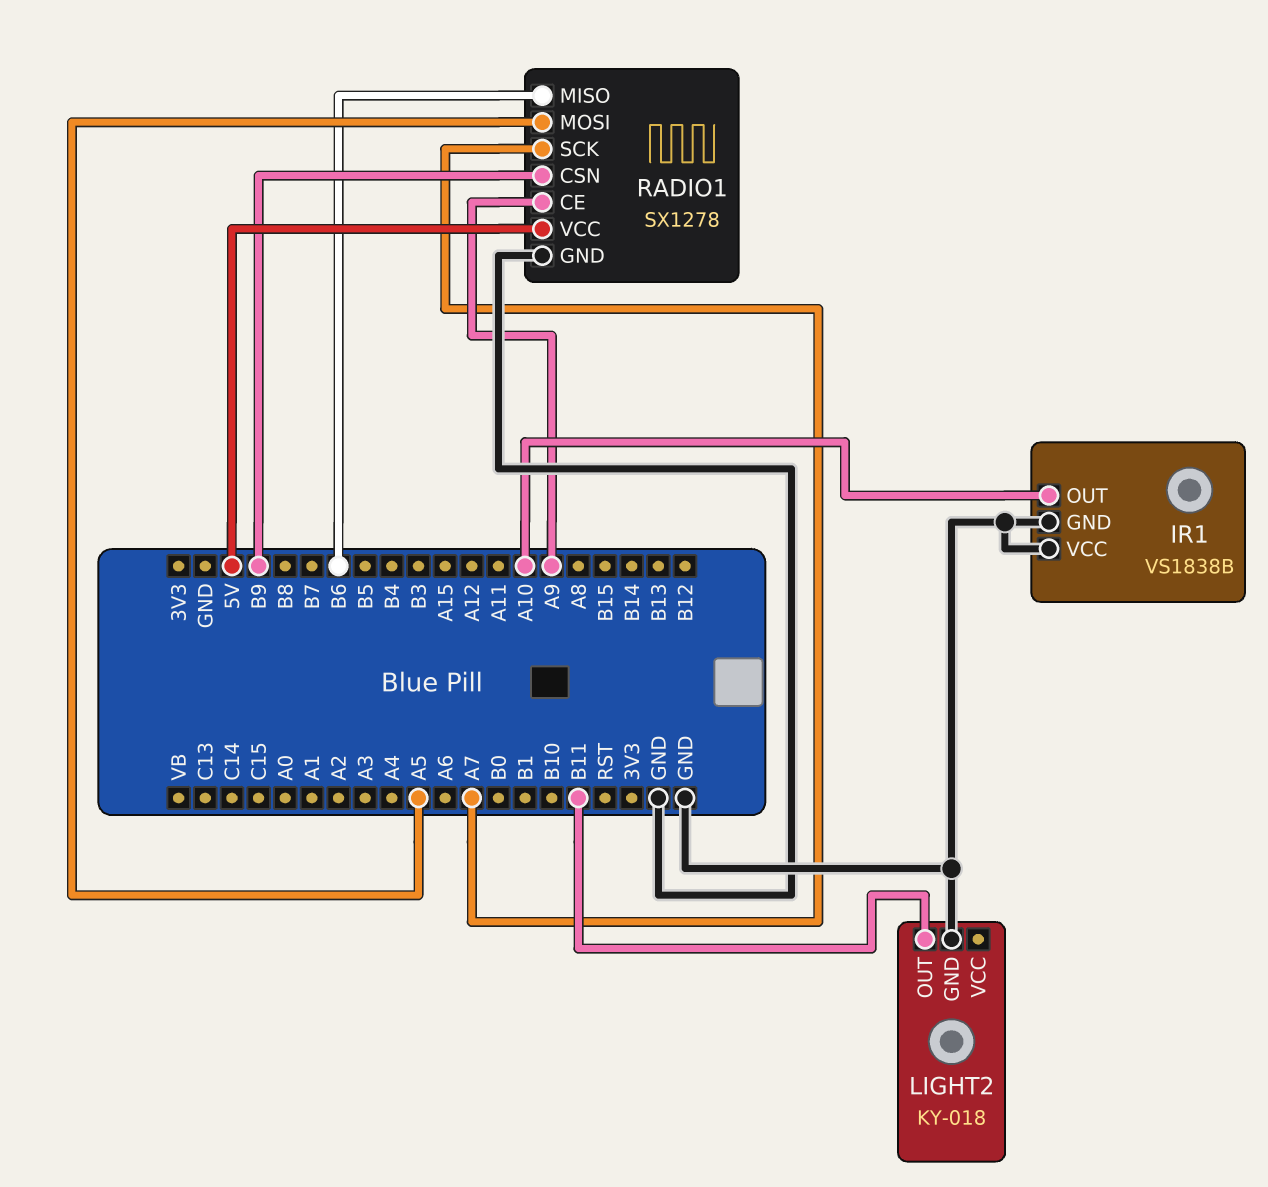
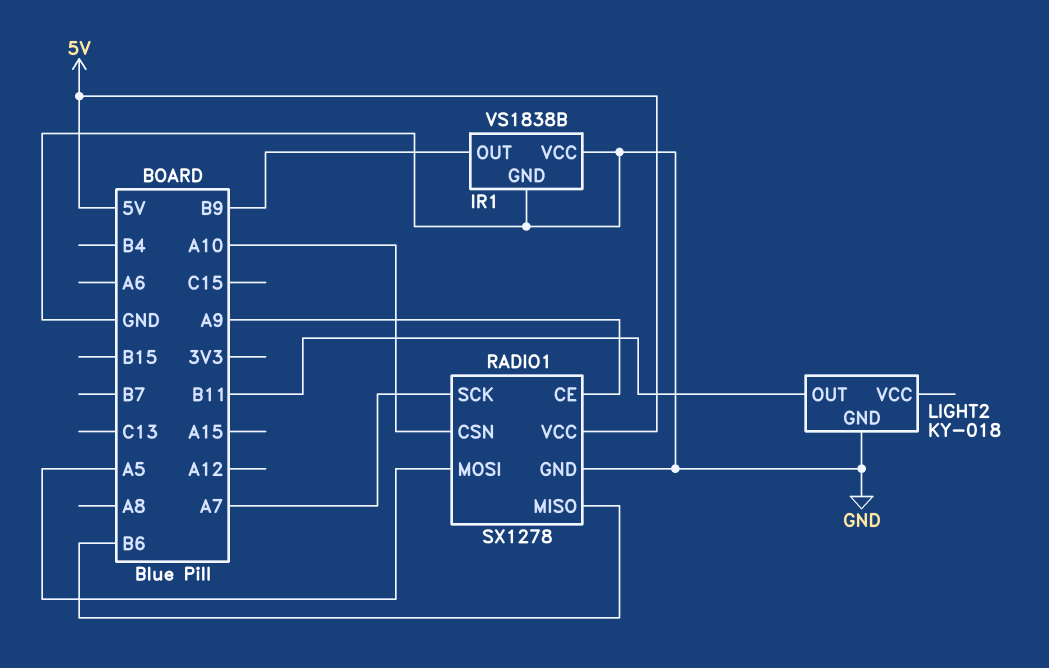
IR1 pin OUT: A10 -> B9
RADIO1 pin CSN: B9 -> A10

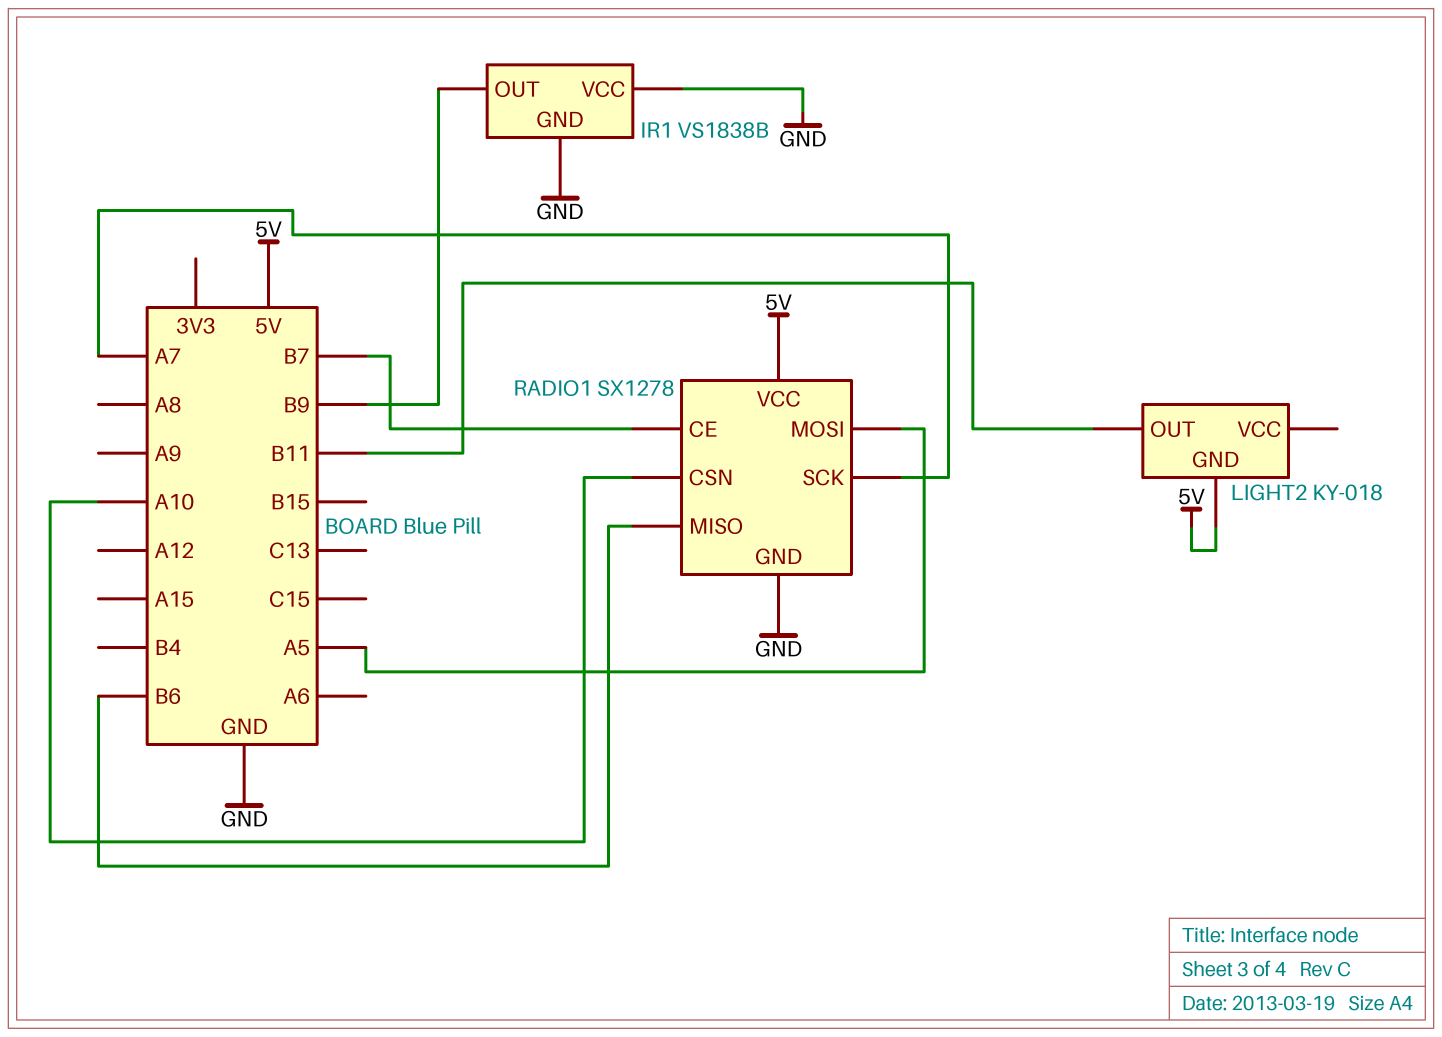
LIGHT2 pin GND: GND -> 5V
RADIO1 pin CE: A9 -> B7

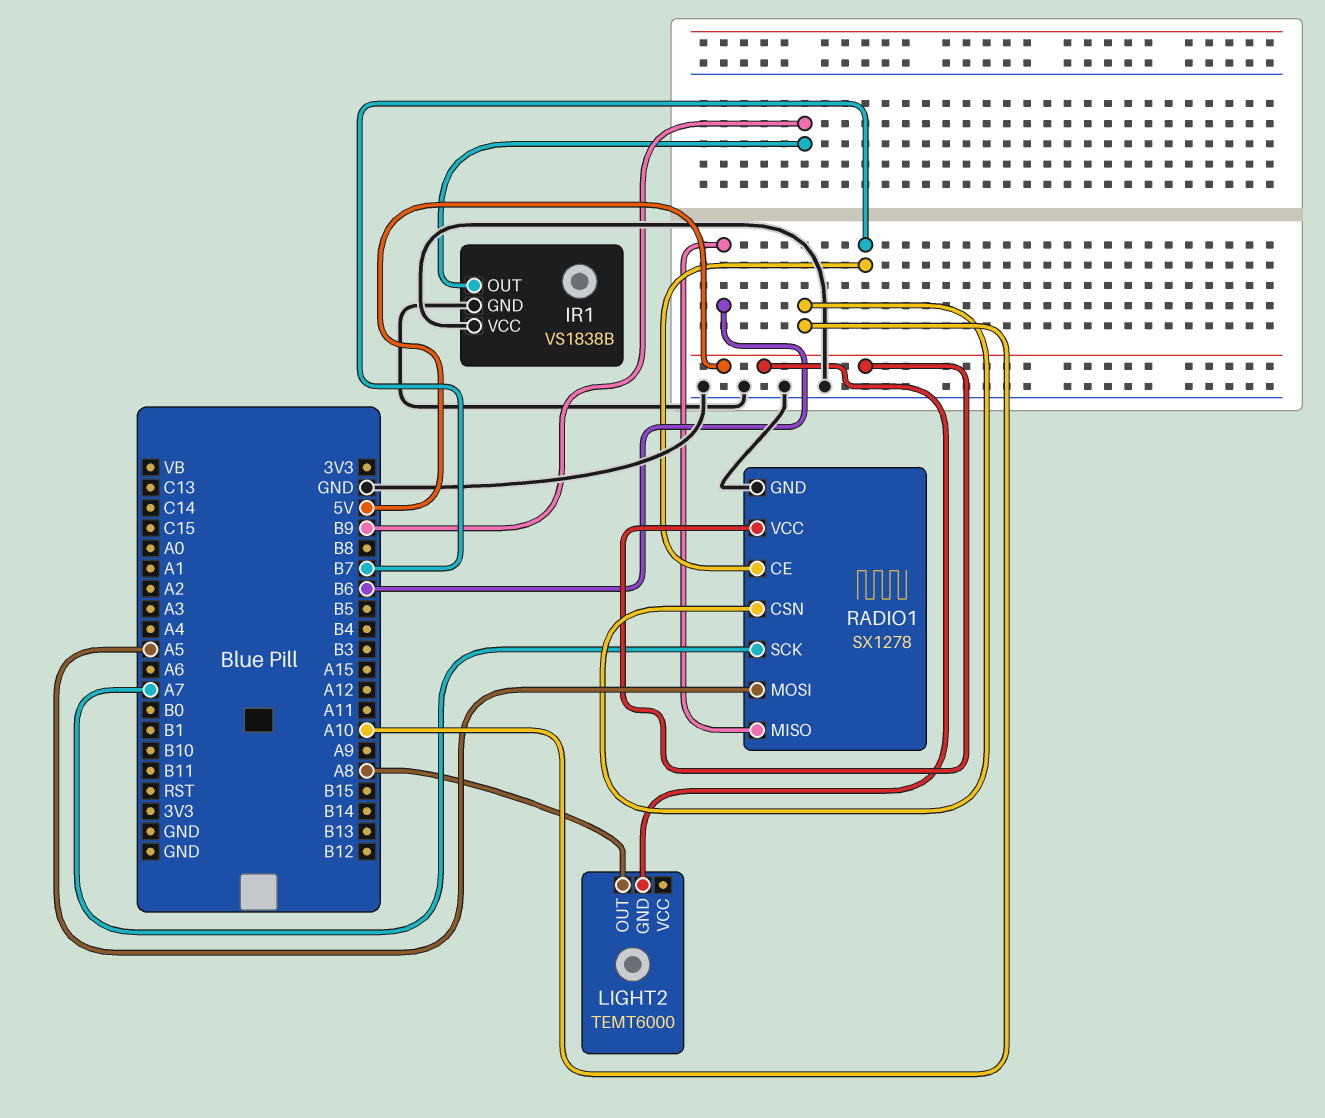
LIGHT2: KY-018 -> TEMT6000
LIGHT2 pin OUT: B11 -> A8

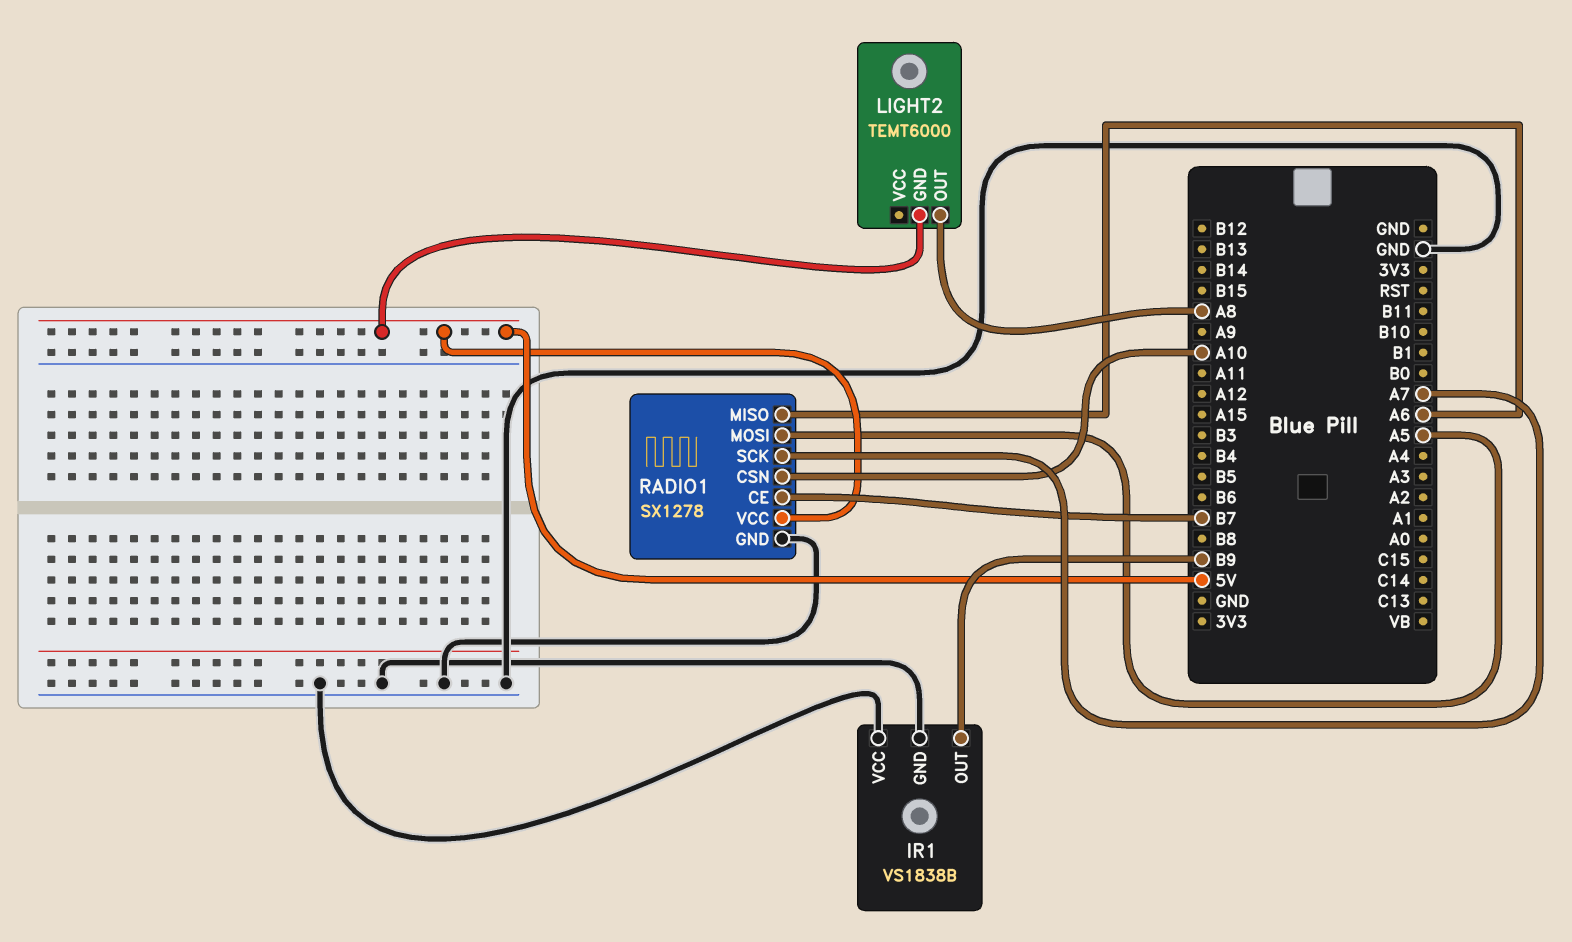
RADIO1 pin MISO: B6 -> A6

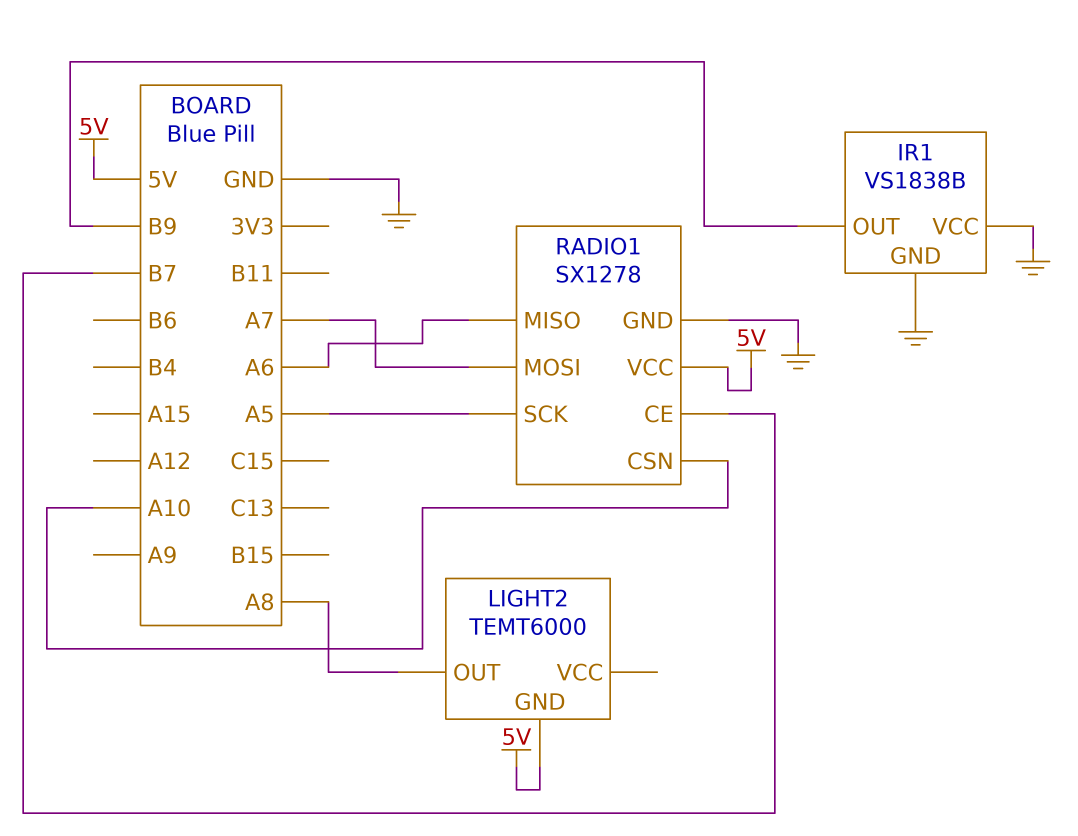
RADIO1 pin MOSI: A5 -> A7
RADIO1 pin SCK: A7 -> A5

